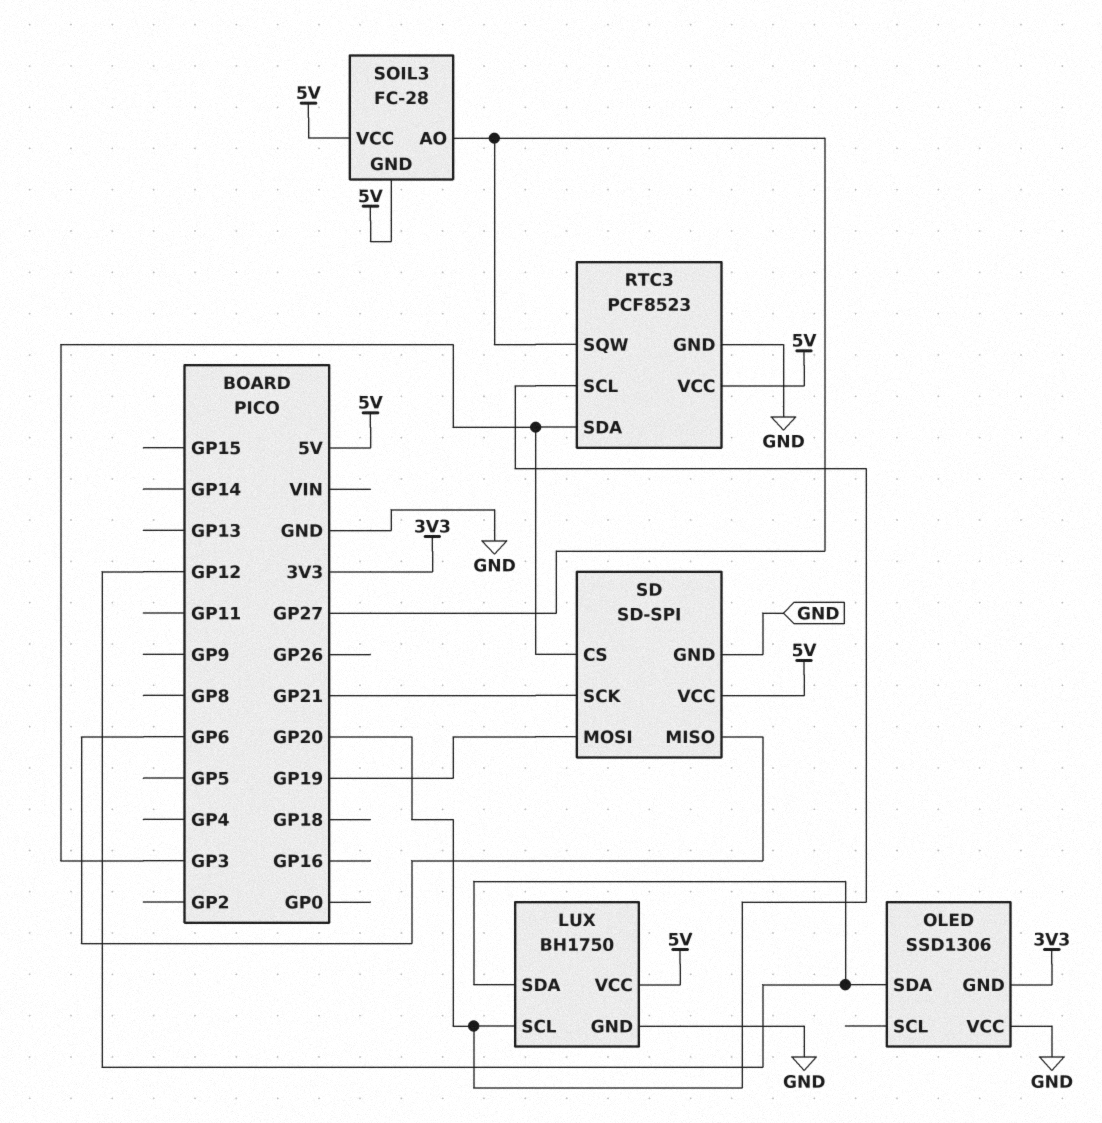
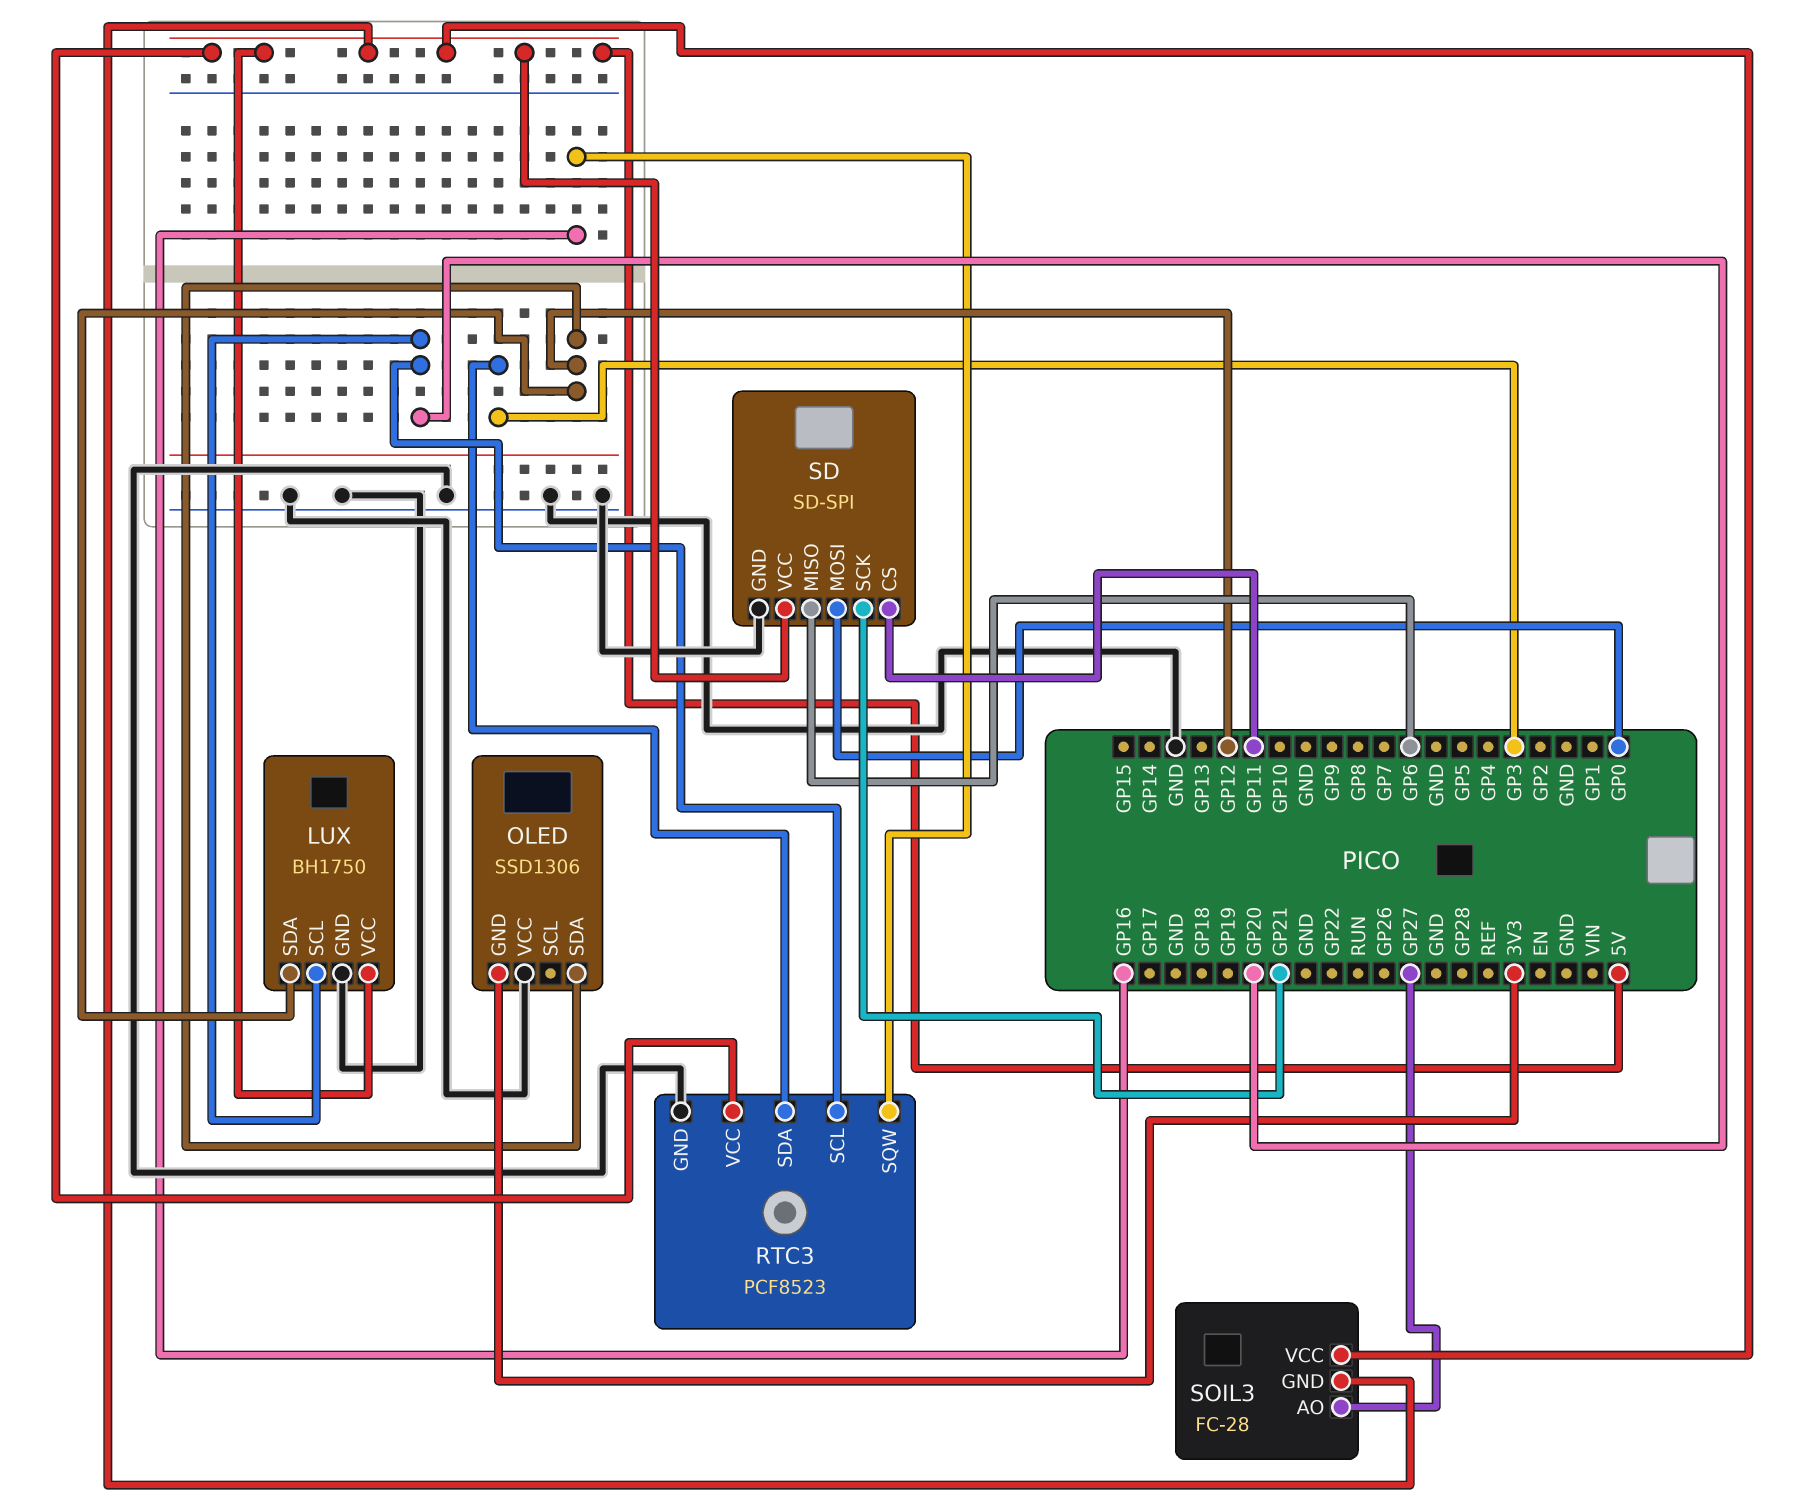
RTC3 pin SQW: GP27 -> GP16
SD pin CS: GP3 -> GP11
SD pin MOSI: GP19 -> GP0

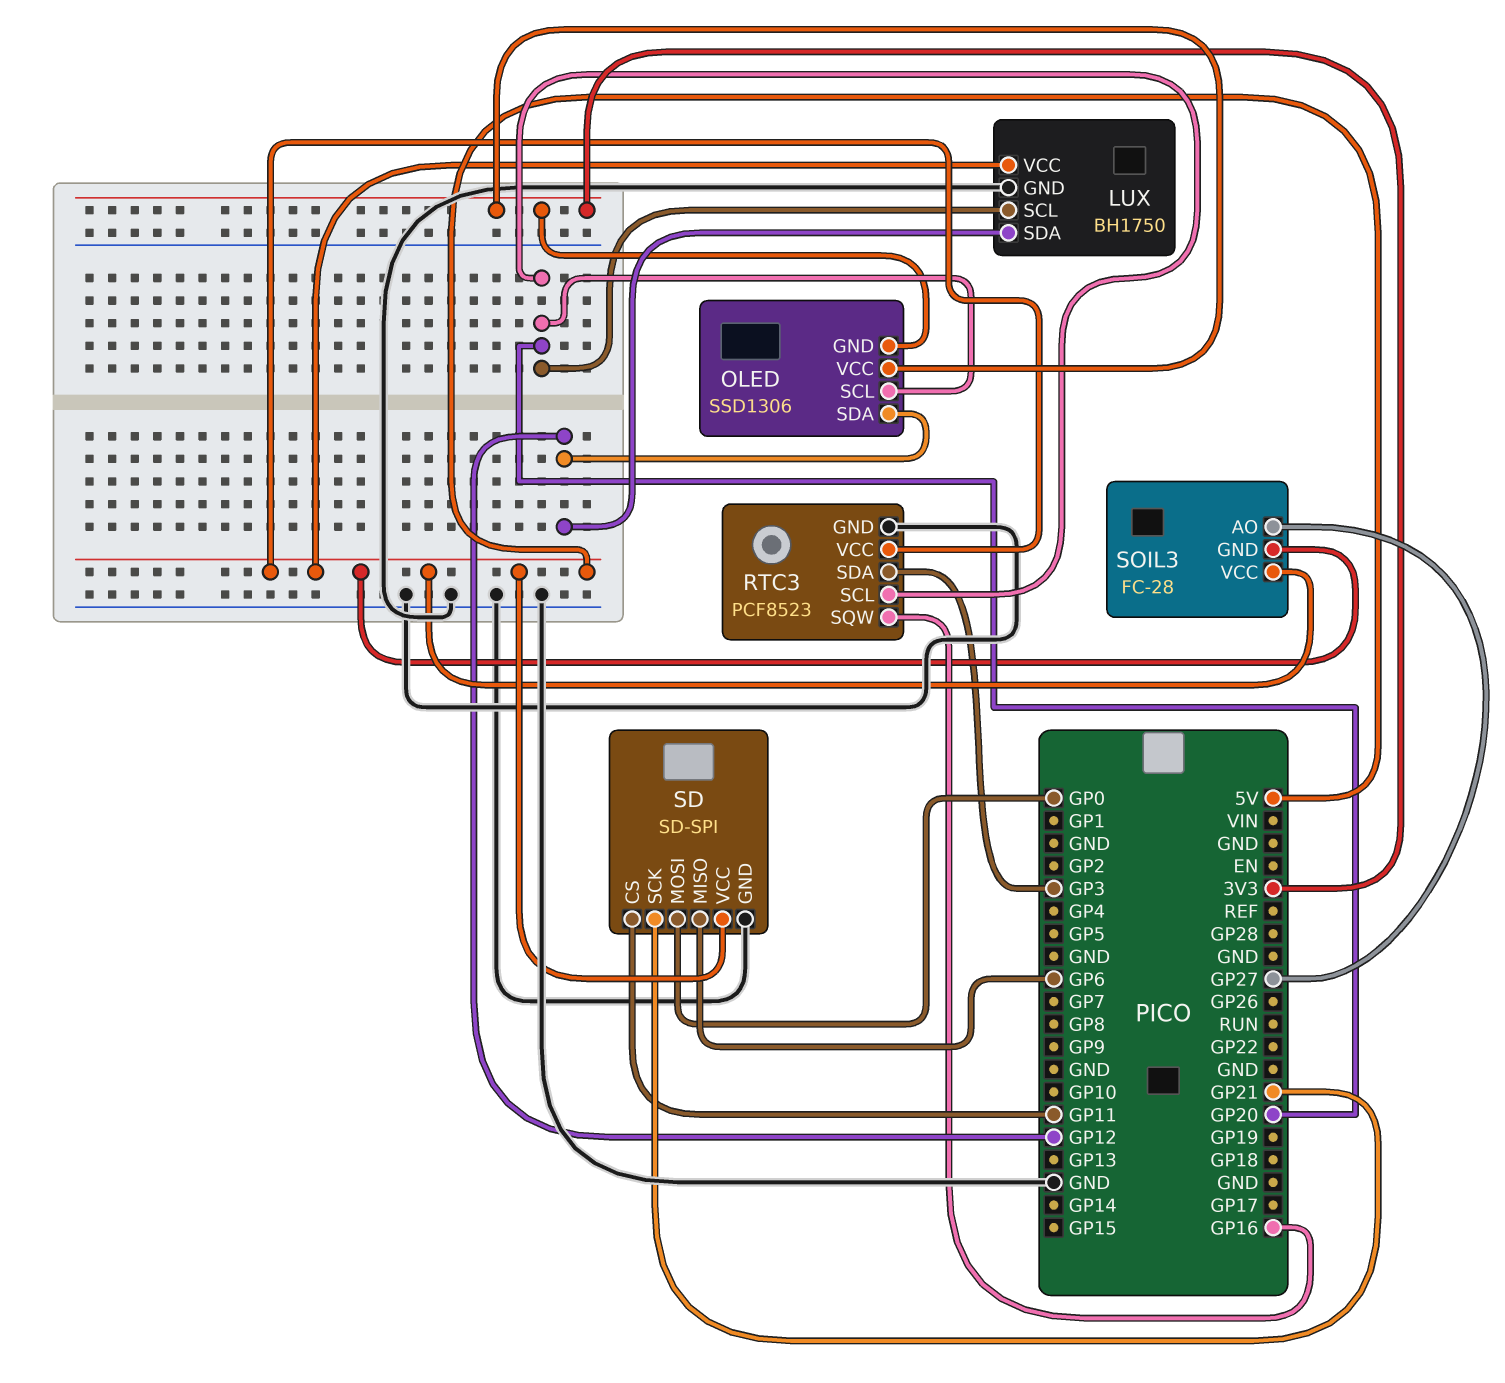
OLED pin SCL: none -> GP20
OLED pin VCC: GND -> 3V3

